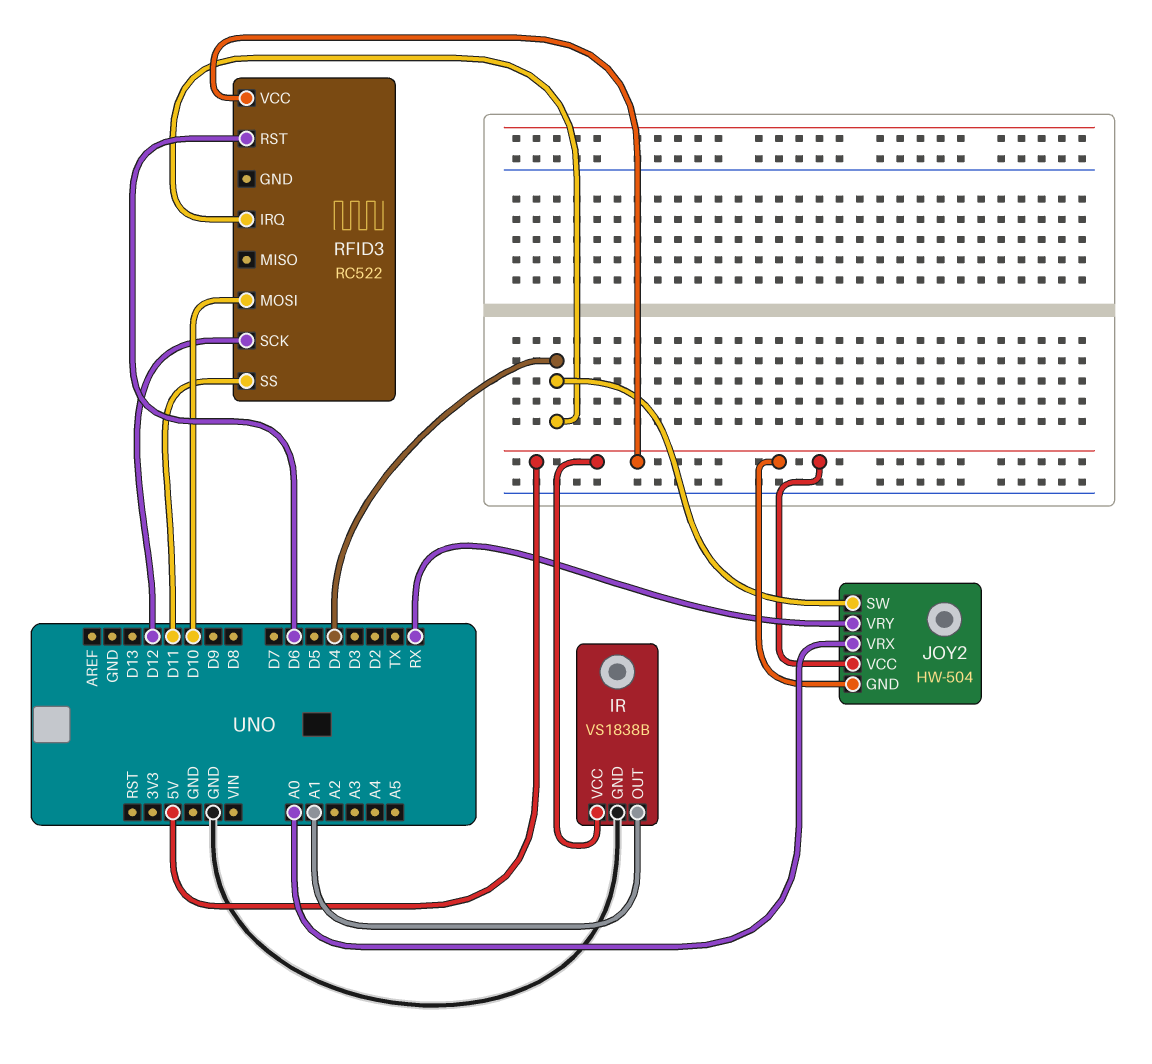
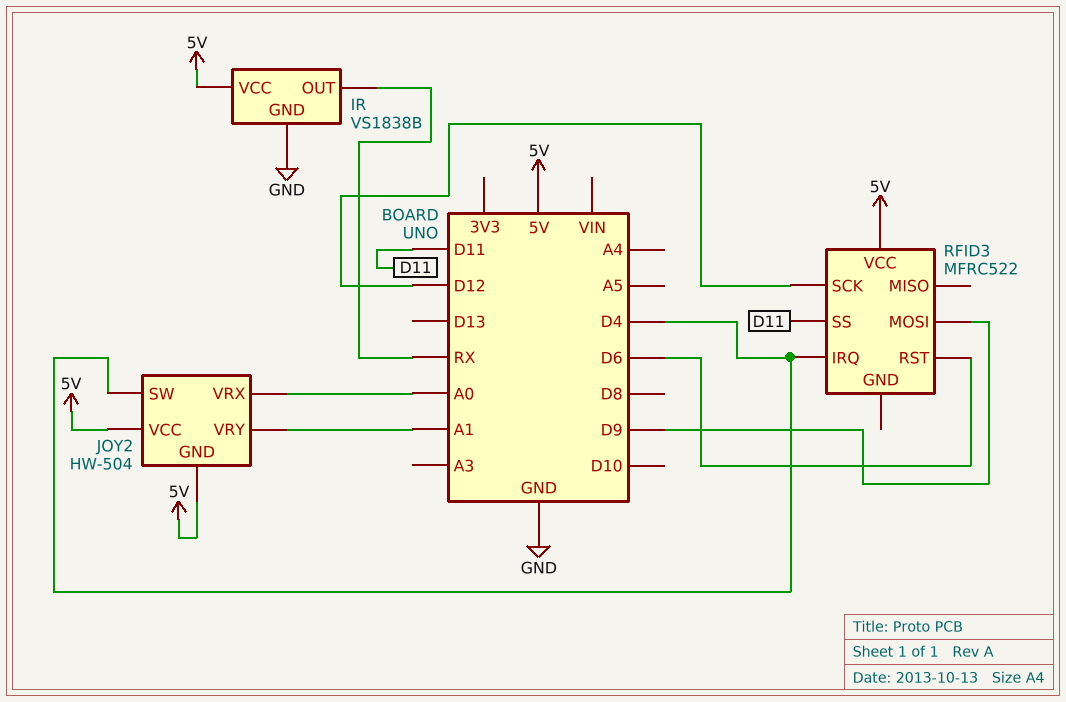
IR pin OUT: A1 -> RX
JOY2 pin VRY: RX -> A1
RFID3: RC522 -> MFRC522
RFID3 pin MOSI: D10 -> D9

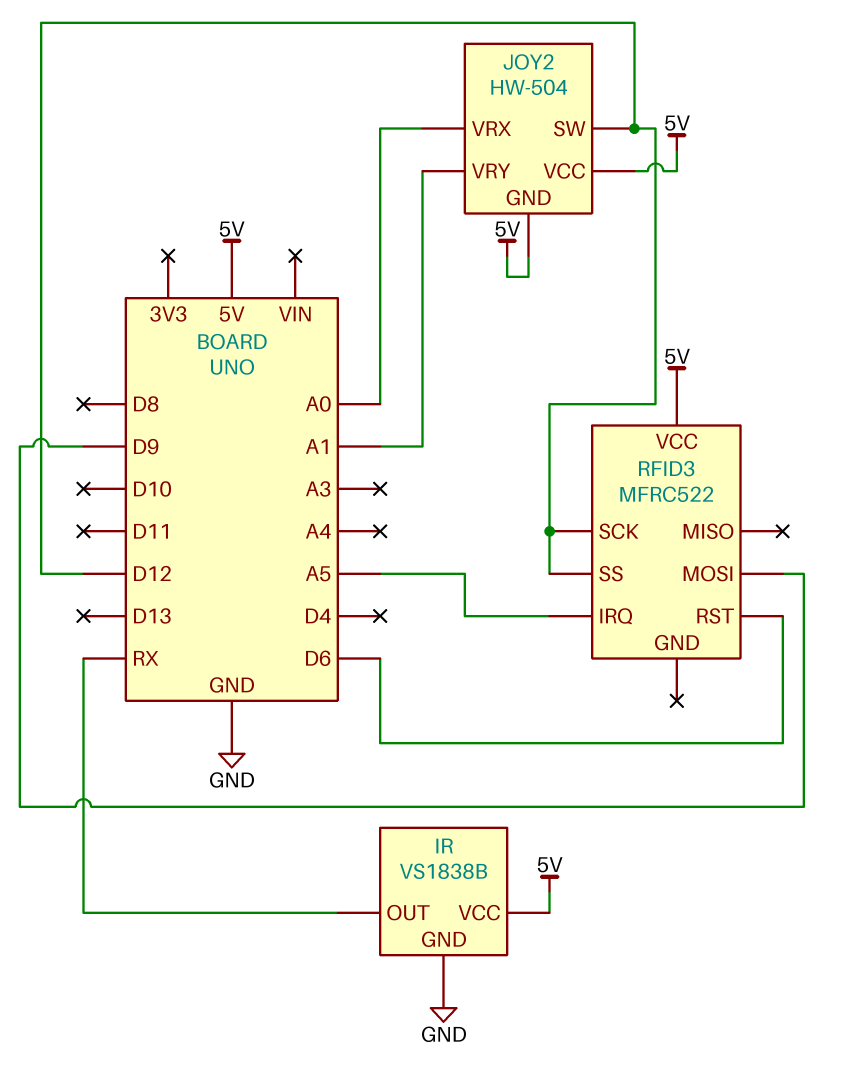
JOY2 pin SW: D4 -> D12
RFID3 pin IRQ: D4 -> A5
RFID3 pin SS: D11 -> D12

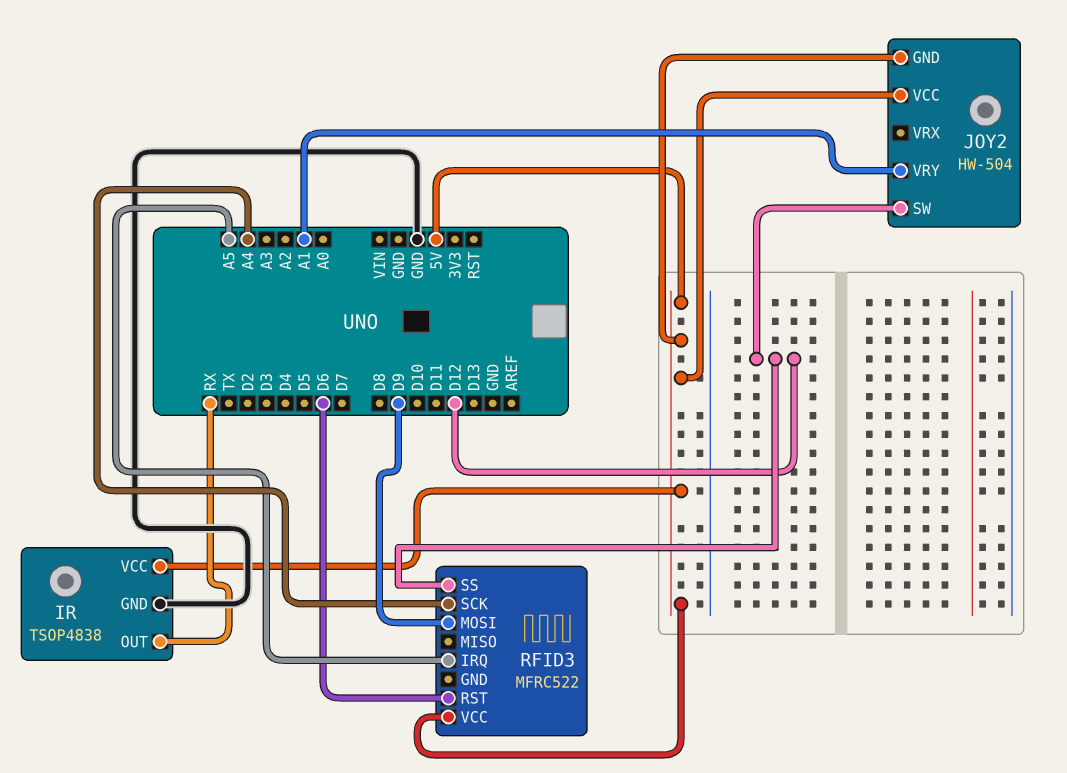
IR: VS1838B -> TSOP4838
JOY2 pin VRX: A0 -> none
RFID3 pin SCK: D12 -> A4

